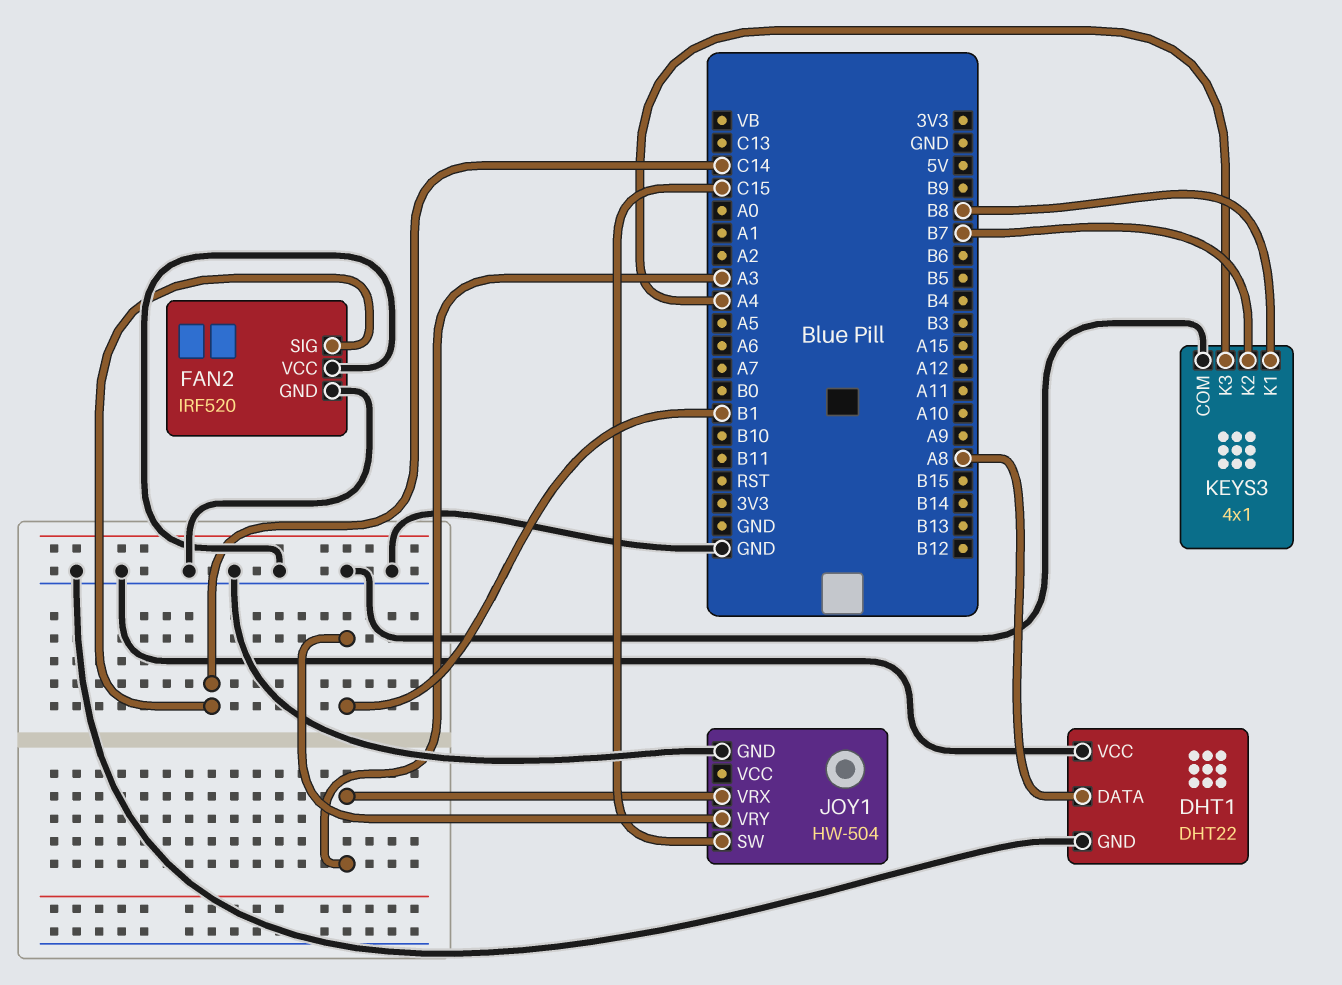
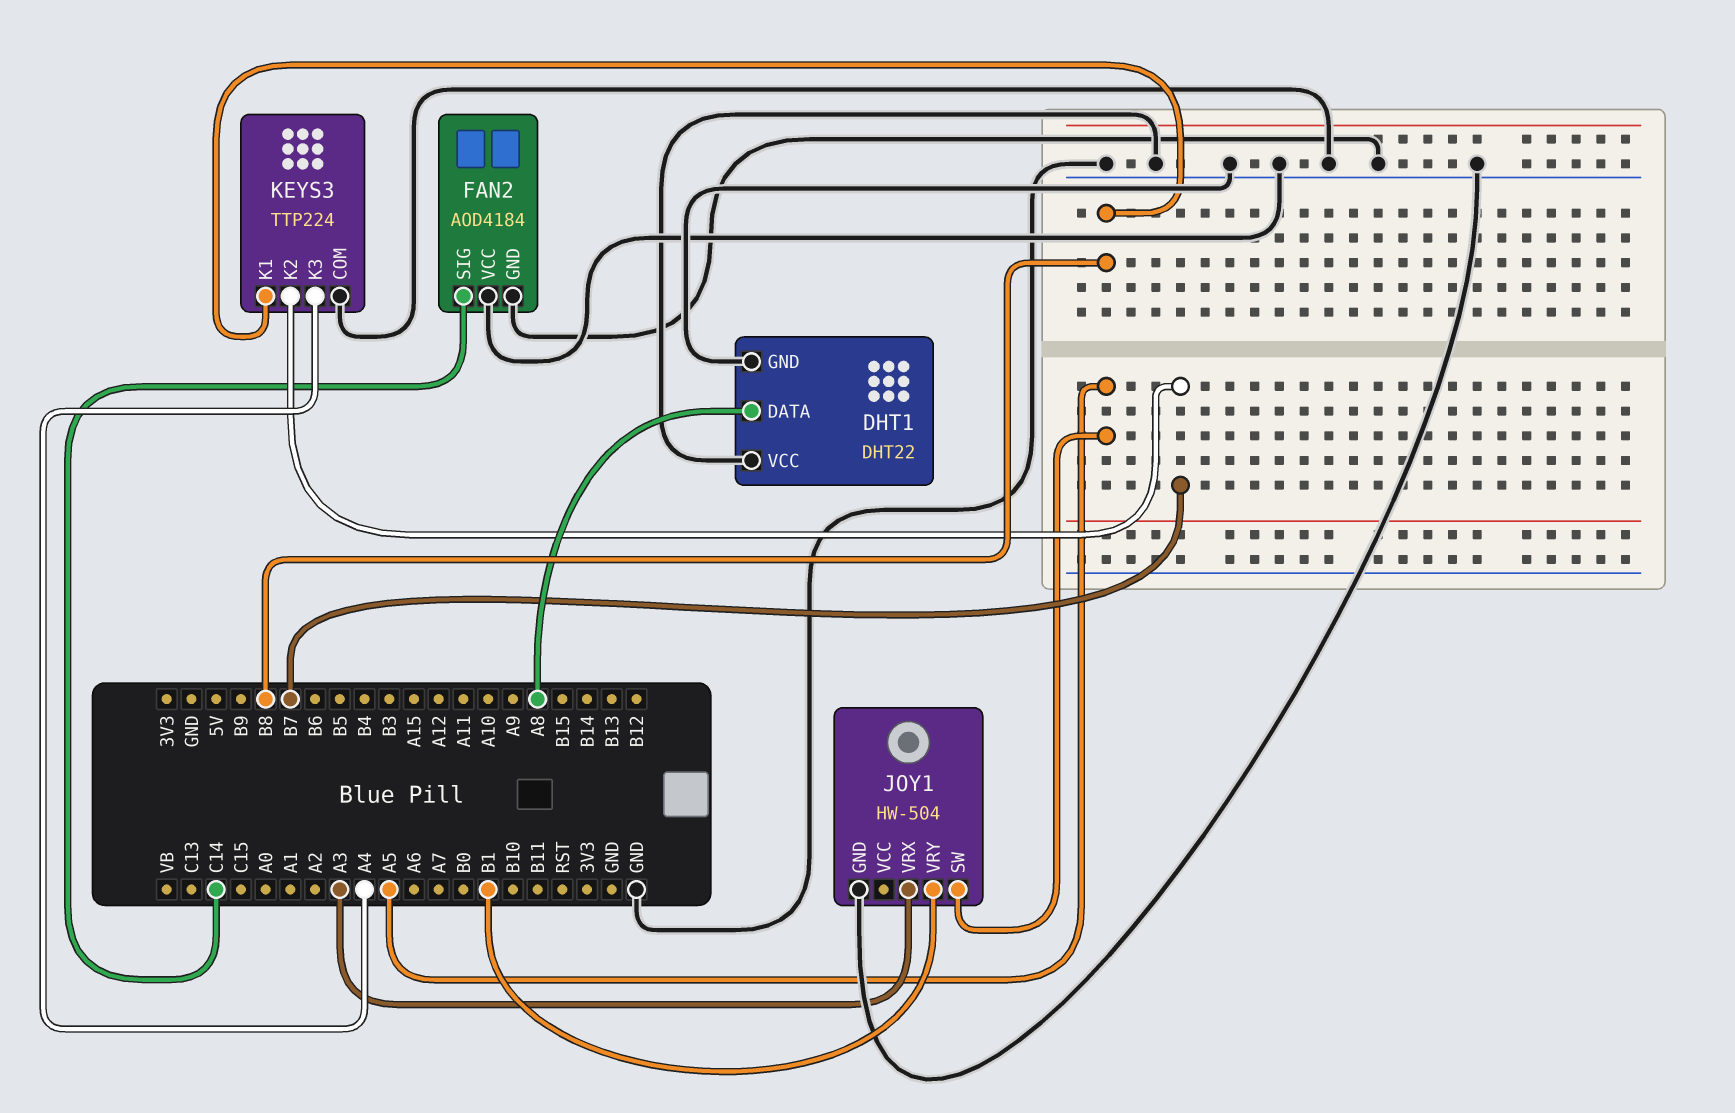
FAN2: IRF520 -> AOD4184
JOY1 pin SW: C15 -> A5
KEYS3: 4x1 -> TTP224

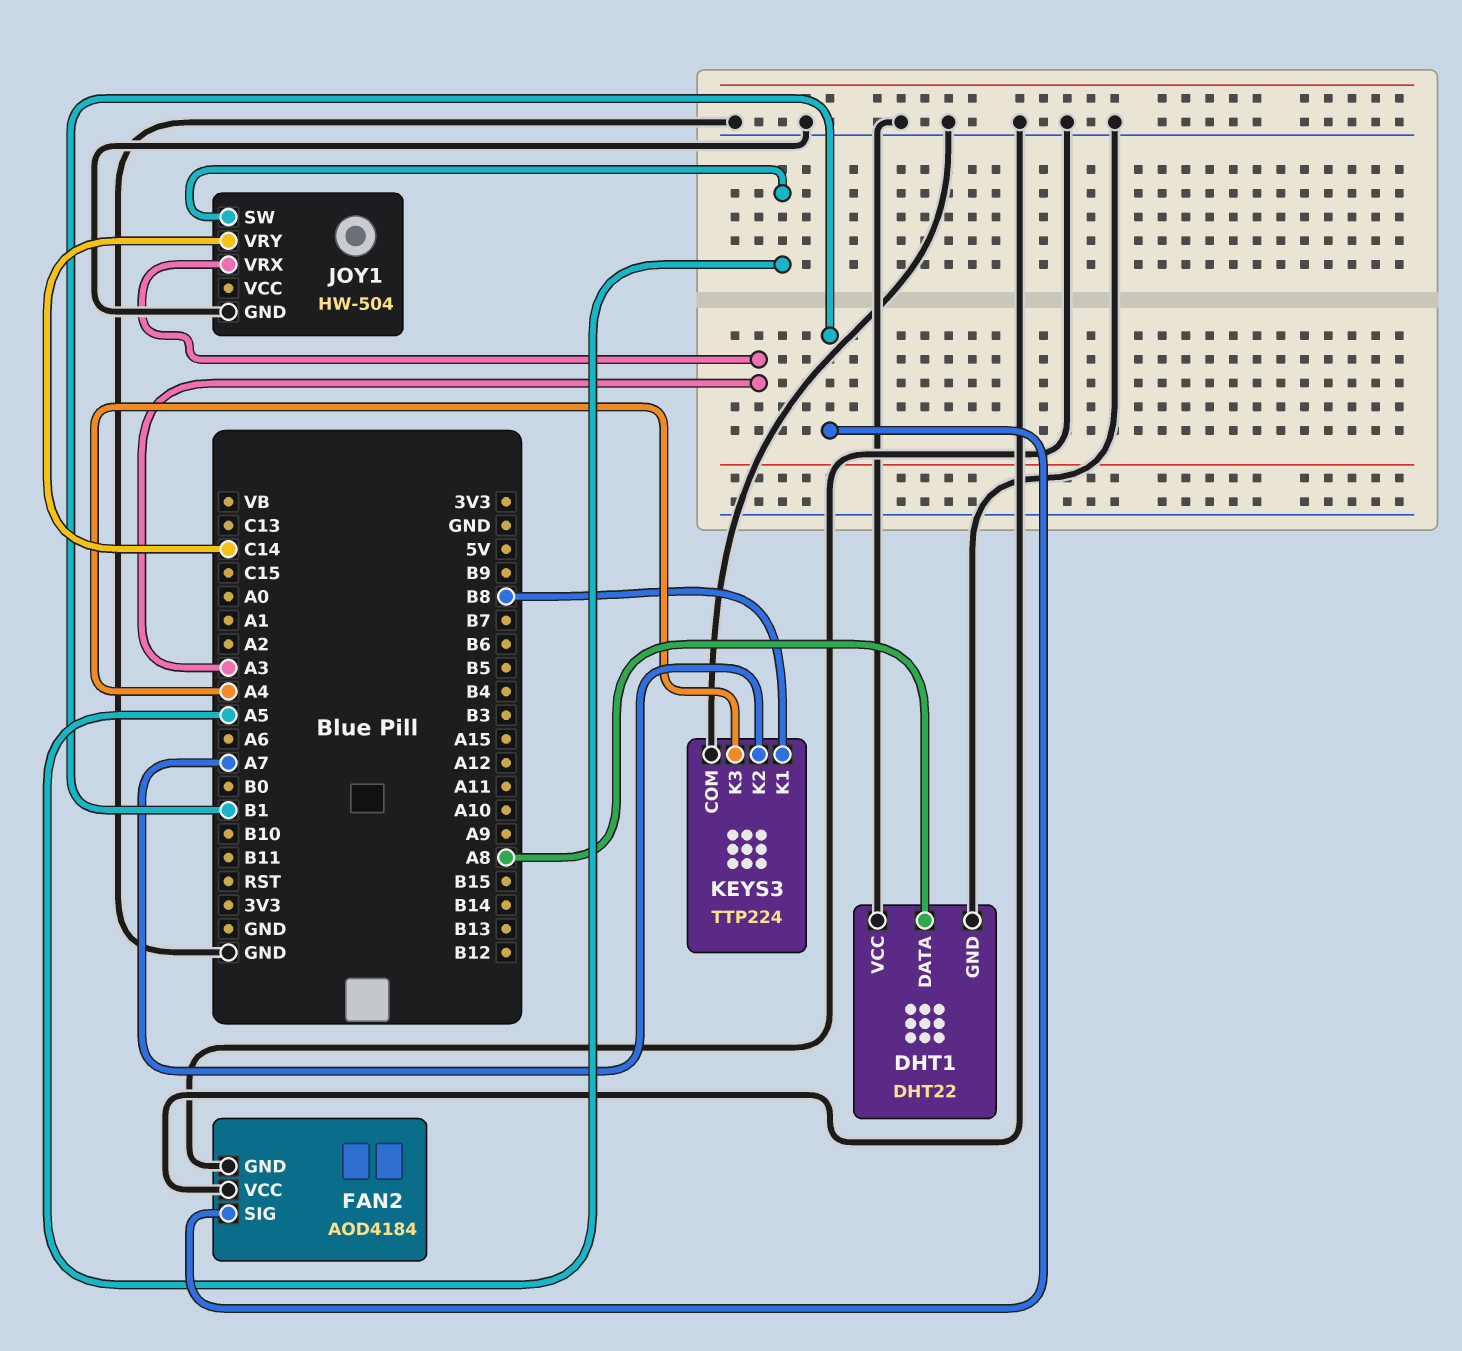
FAN2 pin SIG: C14 -> B1
JOY1 pin VRY: B1 -> C14
KEYS3 pin K2: B7 -> A7

